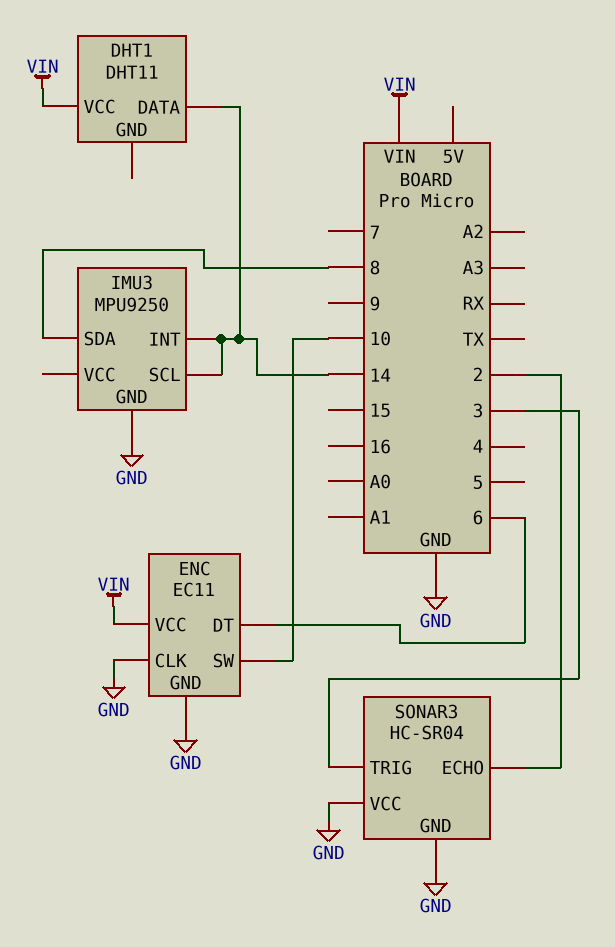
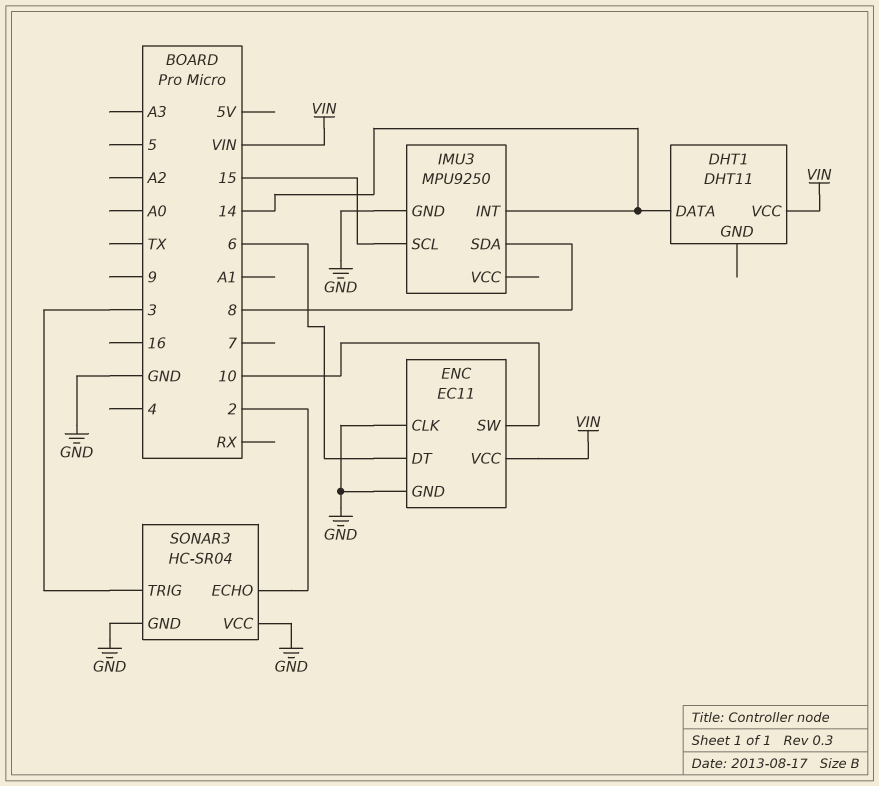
IMU3 pin SCL: 14 -> 15

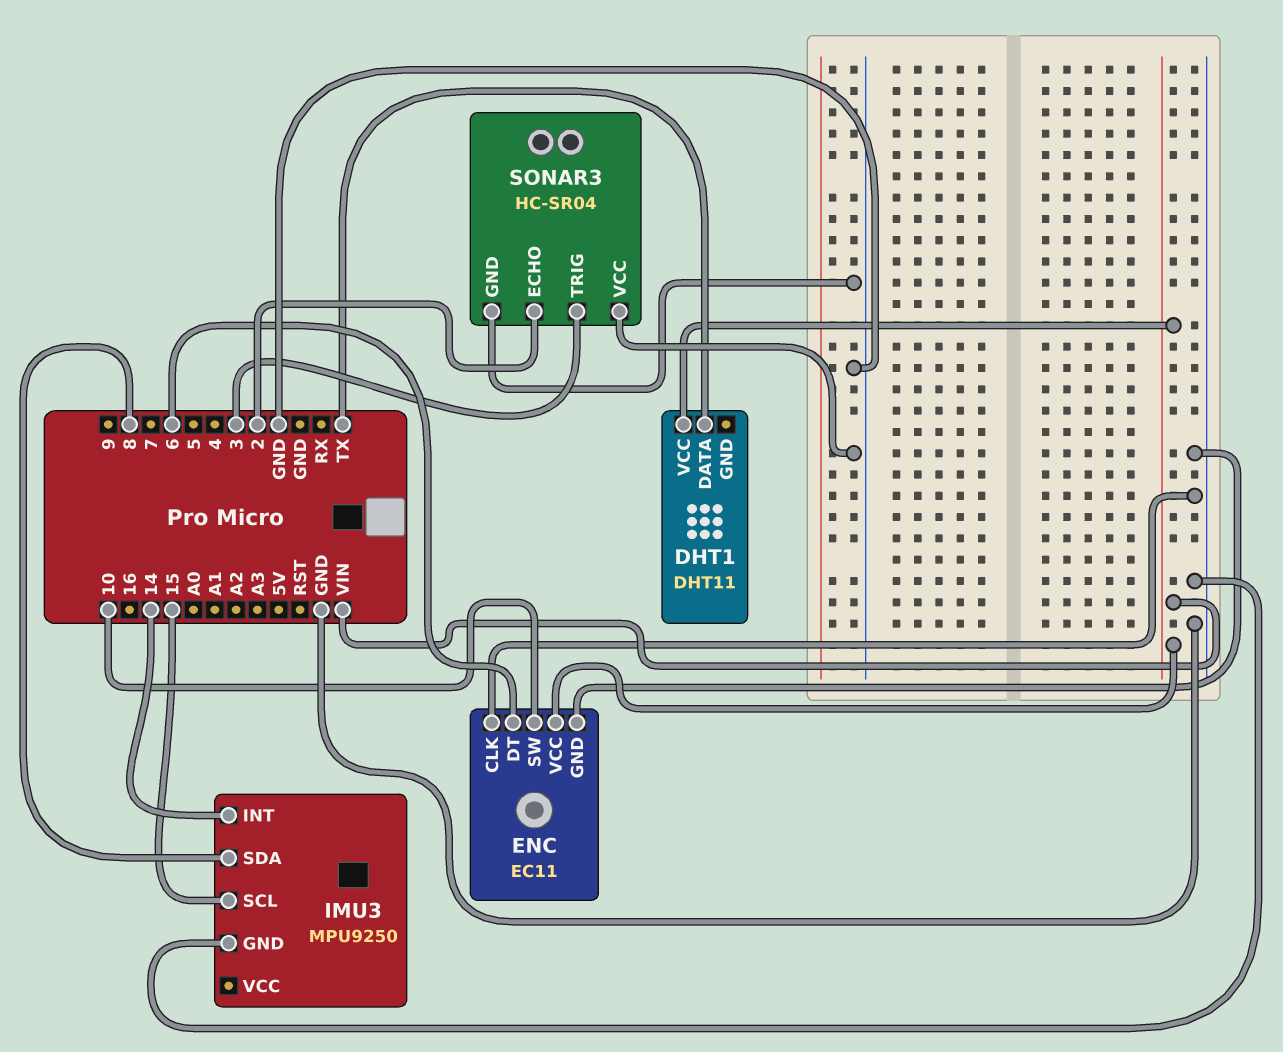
DHT1 pin DATA: 14 -> TX

